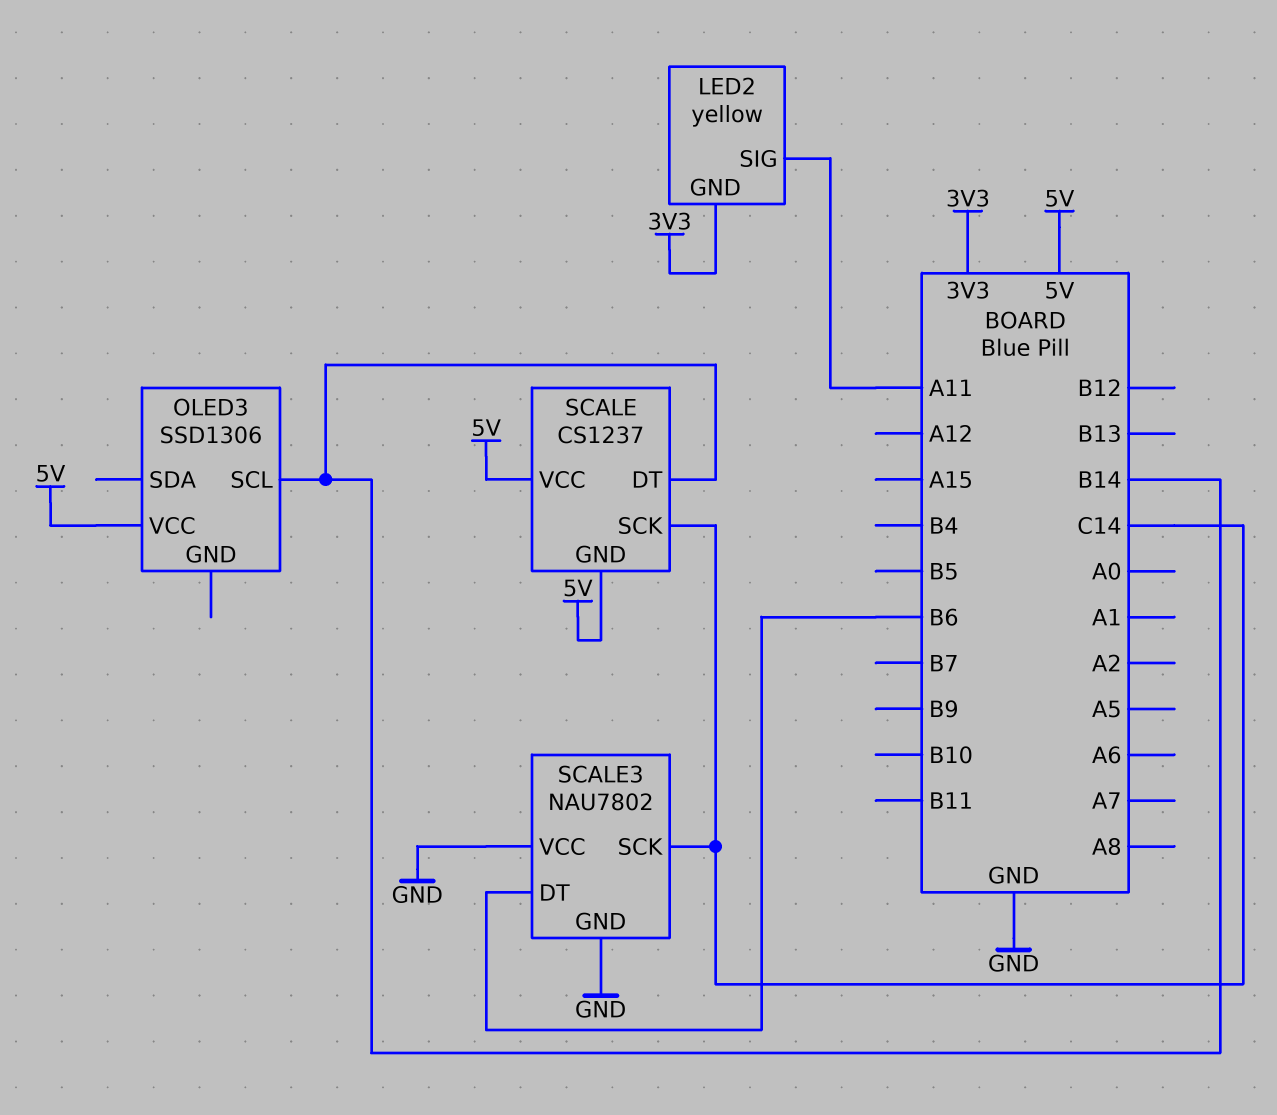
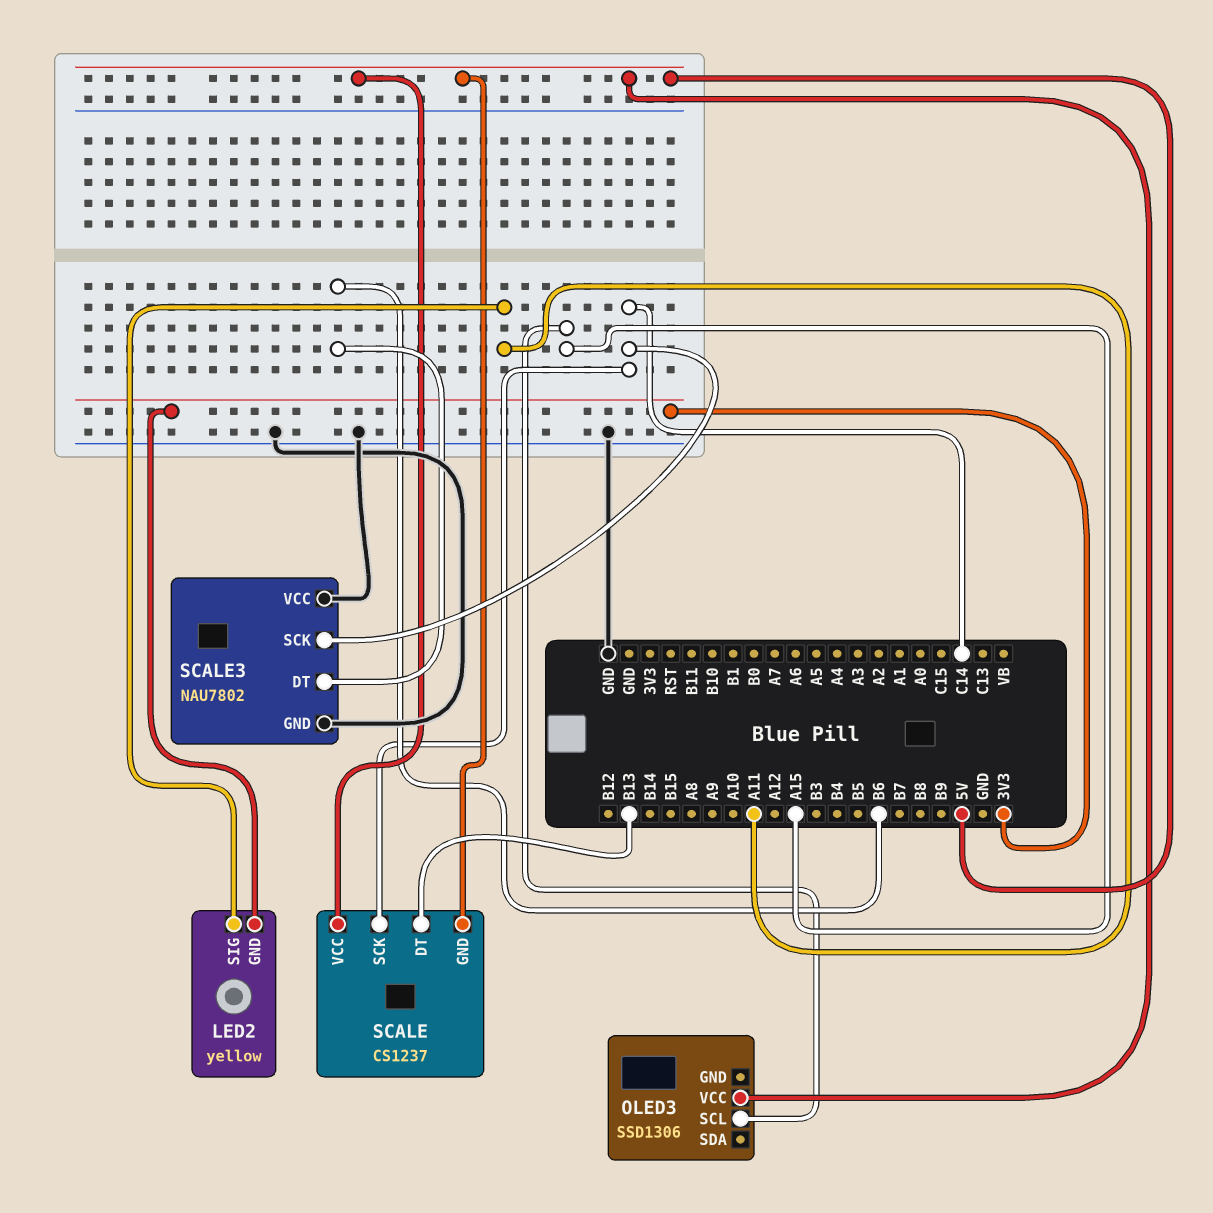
OLED3 pin SCL: B14 -> A15
SCALE pin DT: B14 -> B13

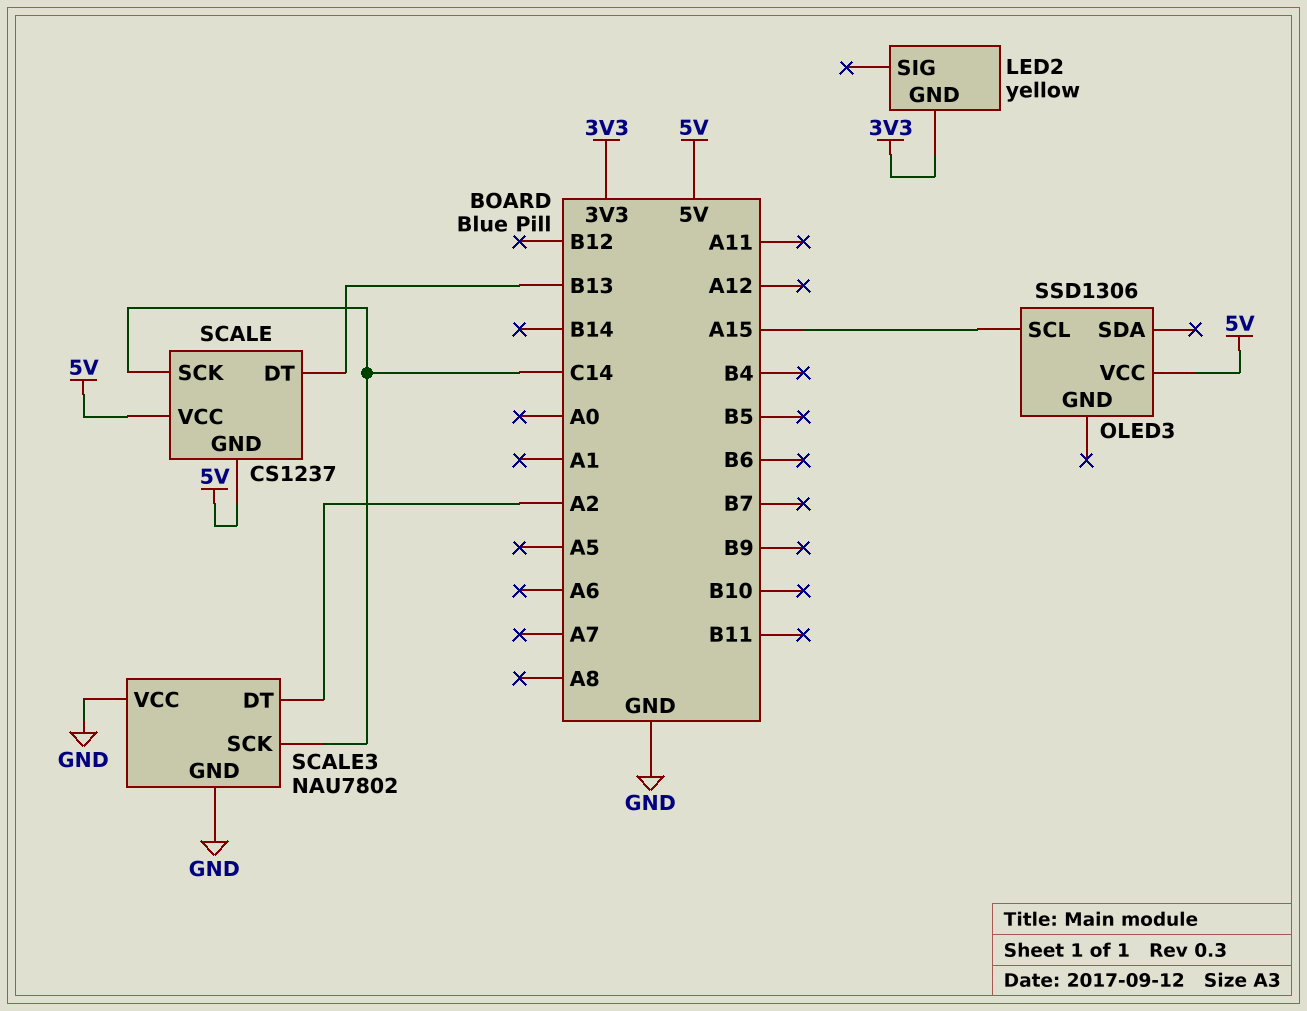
LED2 pin SIG: A11 -> none
SCALE3 pin DT: B6 -> A2

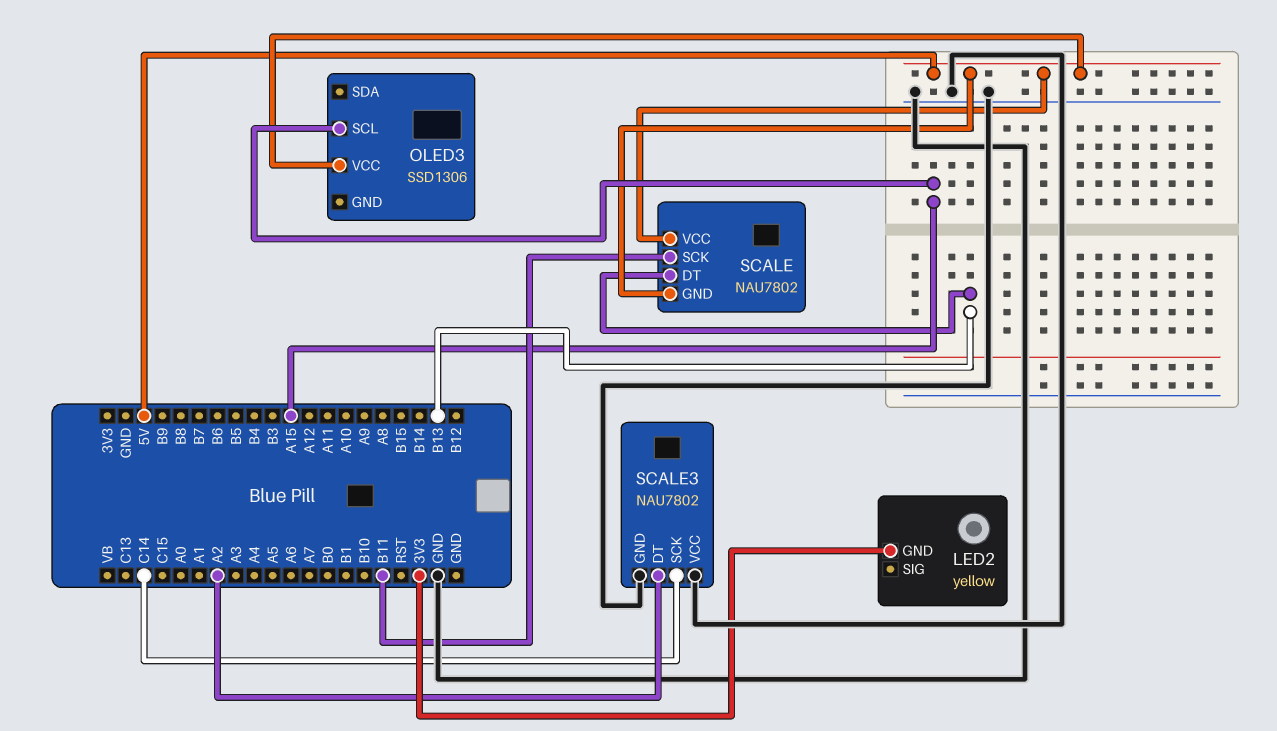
SCALE: CS1237 -> NAU7802
SCALE pin SCK: C14 -> B11

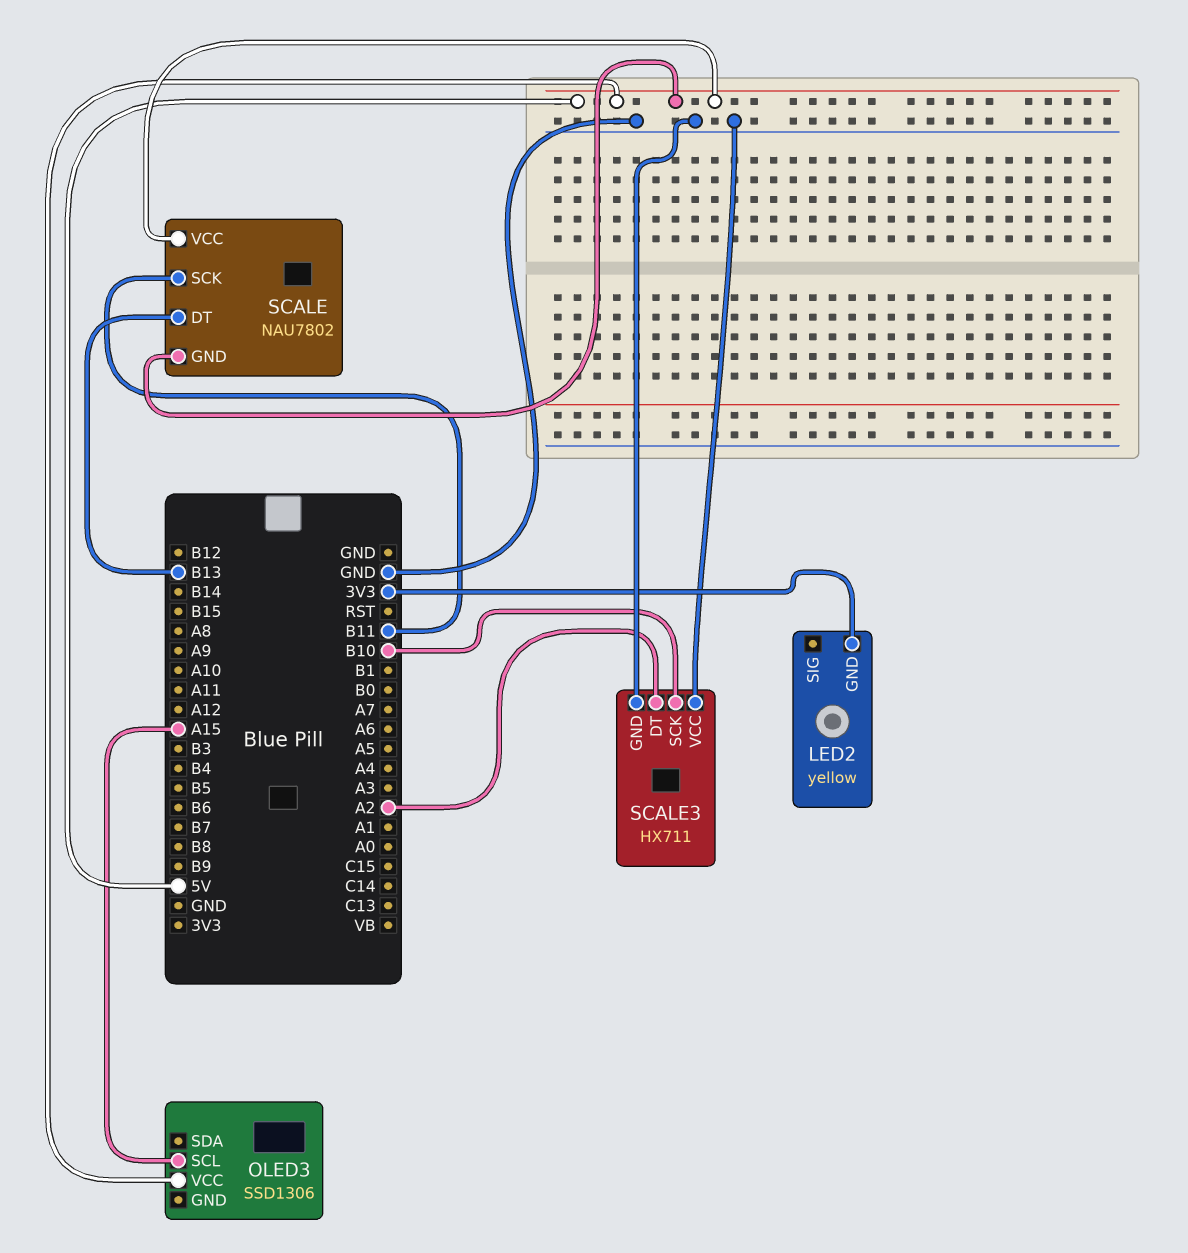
SCALE3: NAU7802 -> HX711
SCALE3 pin SCK: C14 -> B10

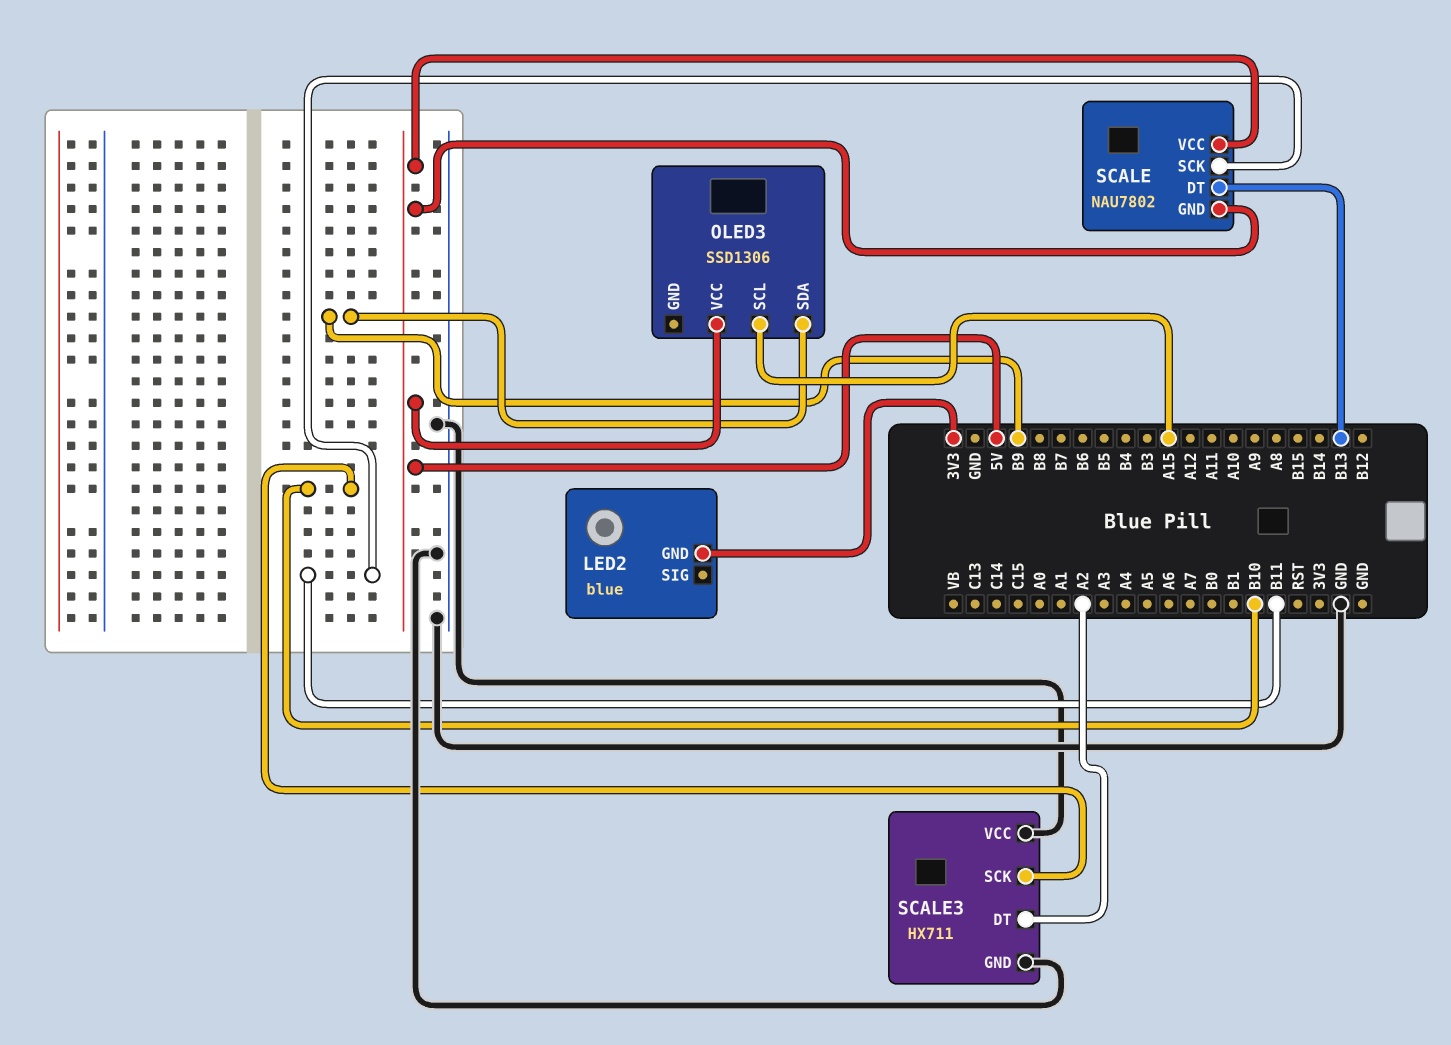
LED2: yellow -> blue
OLED3 pin SDA: none -> B9

